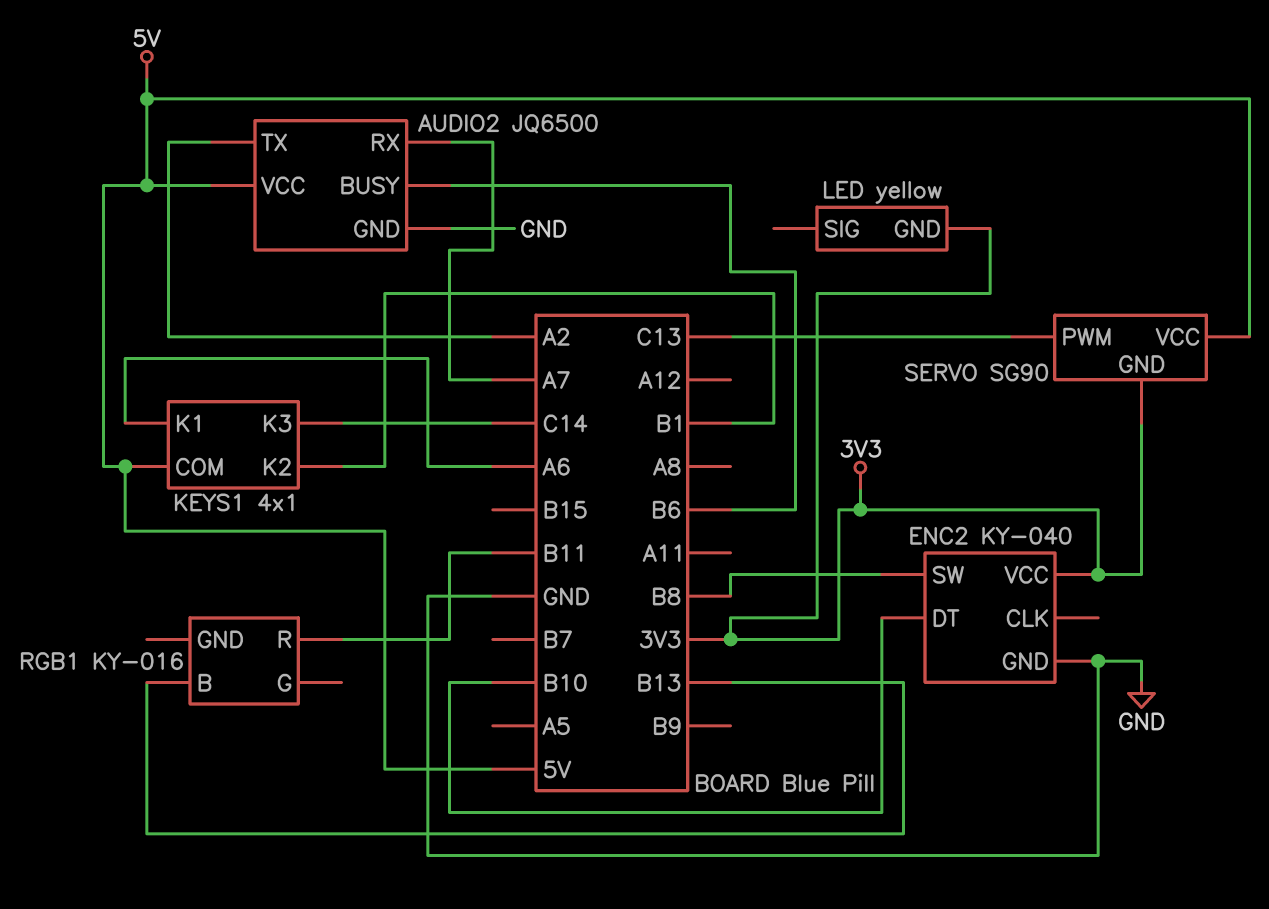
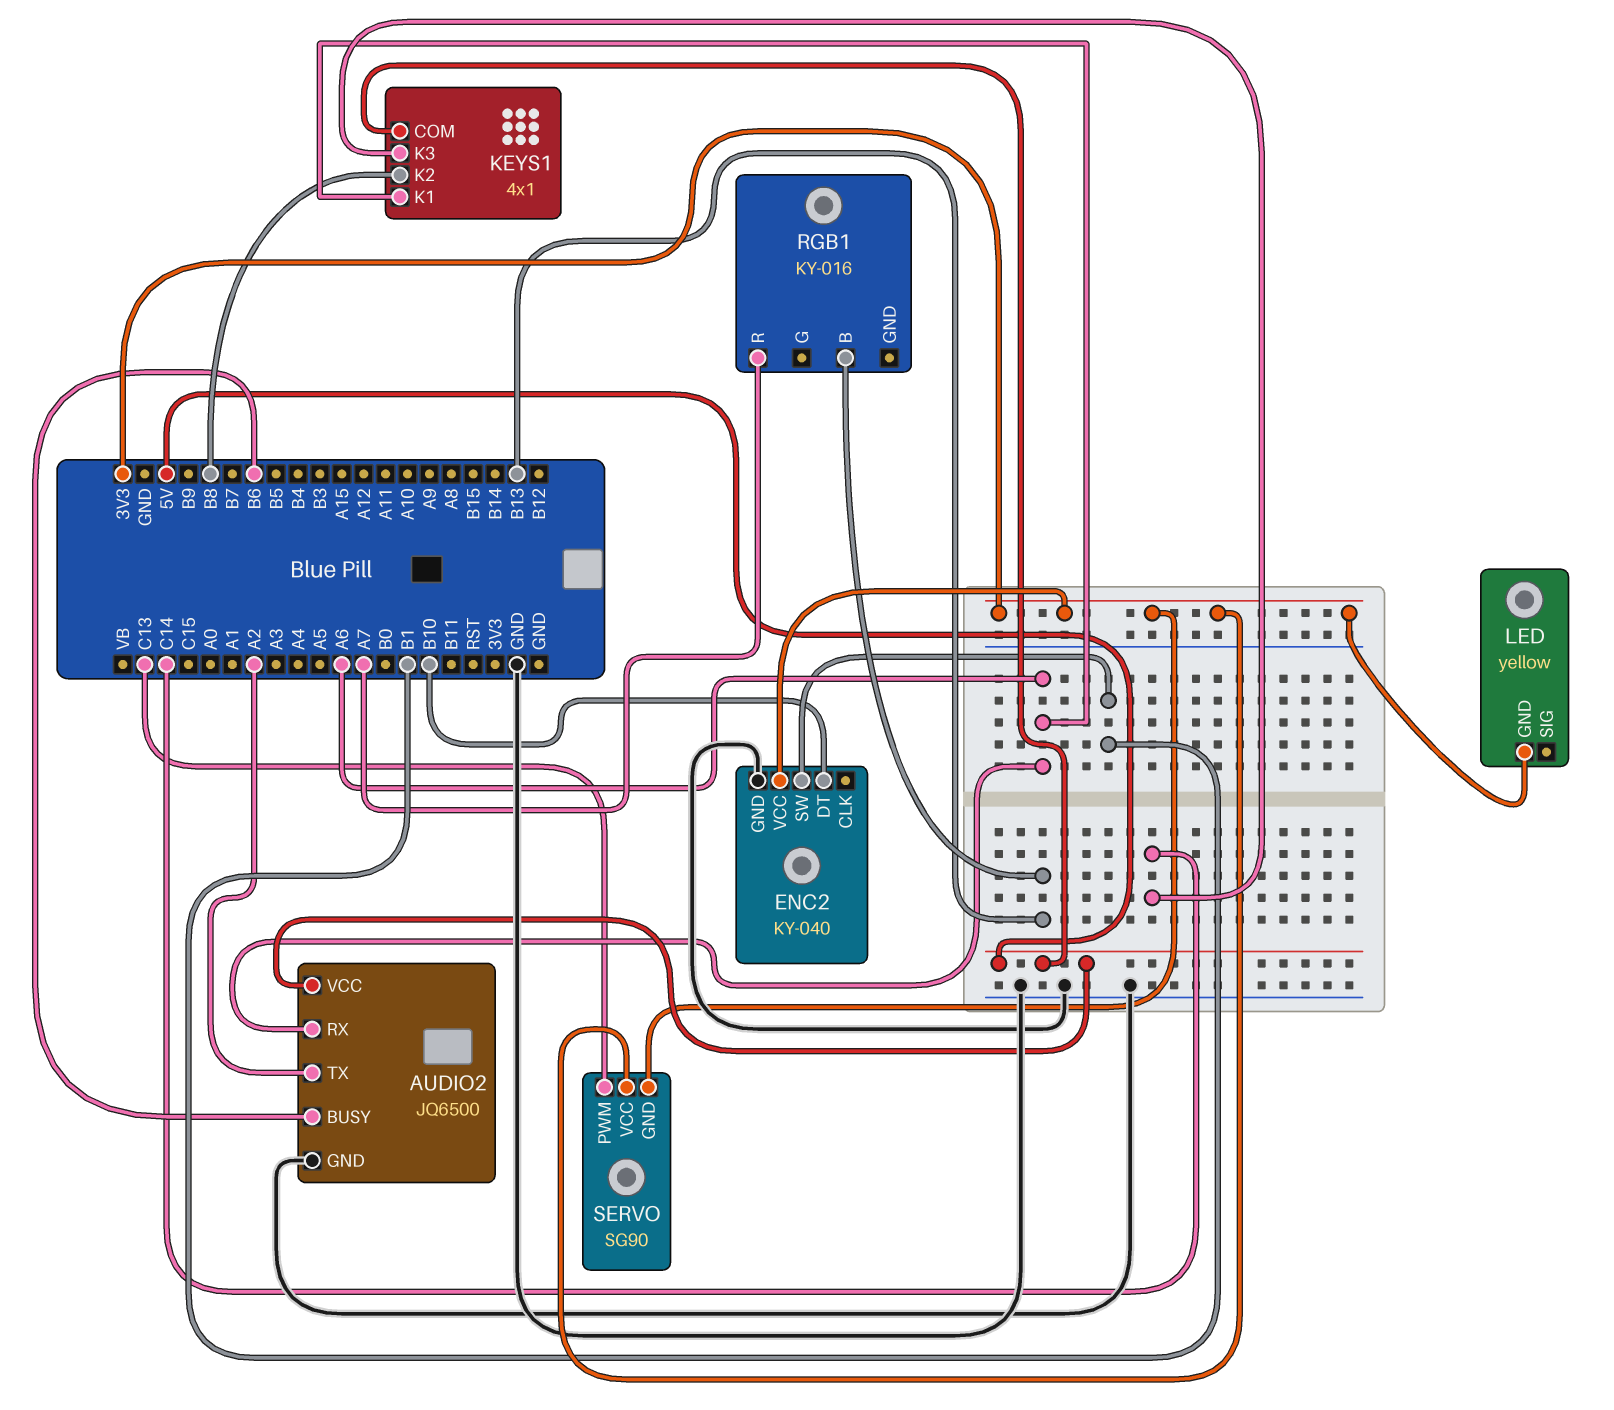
AUDIO2 pin RX: A7 -> A6
ENC2 pin SW: B8 -> B1
KEYS1 pin K2: B1 -> B8
RGB1 pin R: B11 -> A7
SERVO pin VCC: 5V -> 3V3

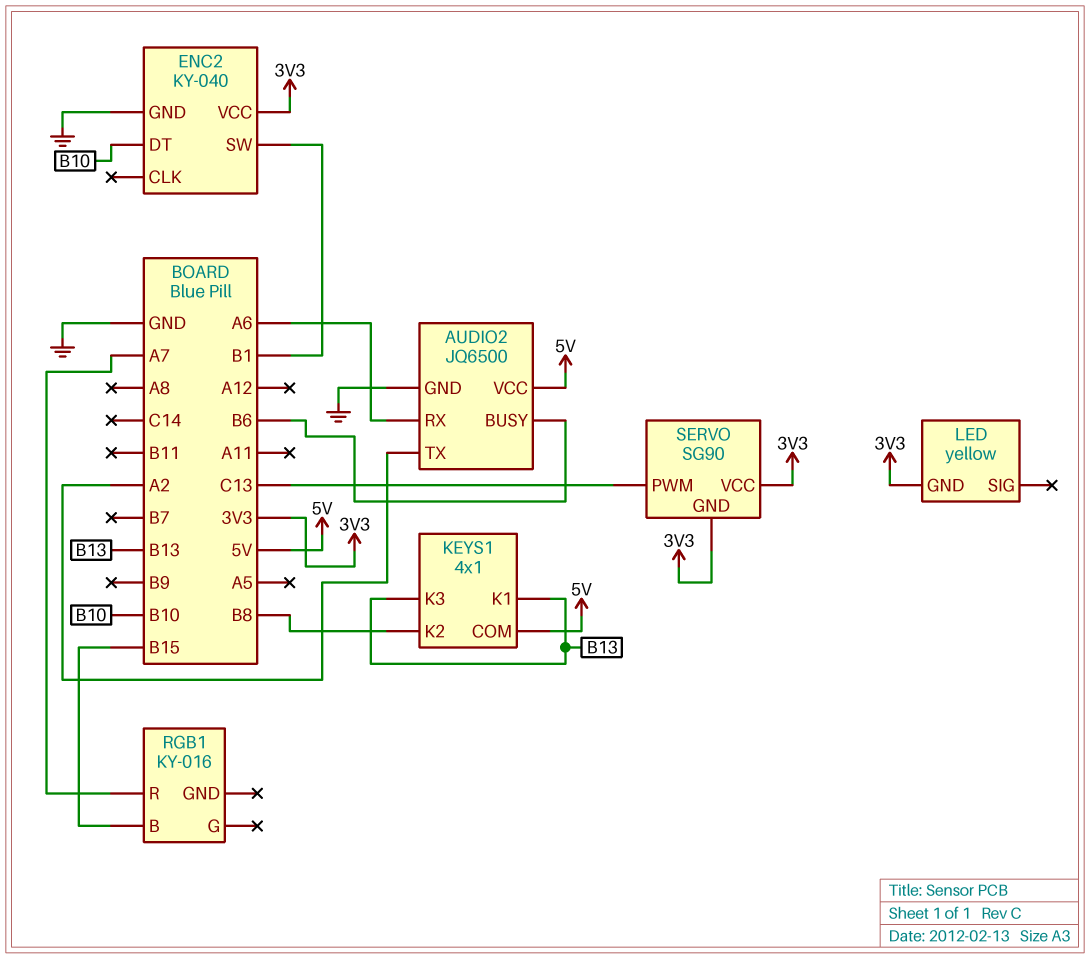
KEYS1 pin K1: A6 -> B13
KEYS1 pin K3: C14 -> B13
RGB1 pin B: B13 -> B15

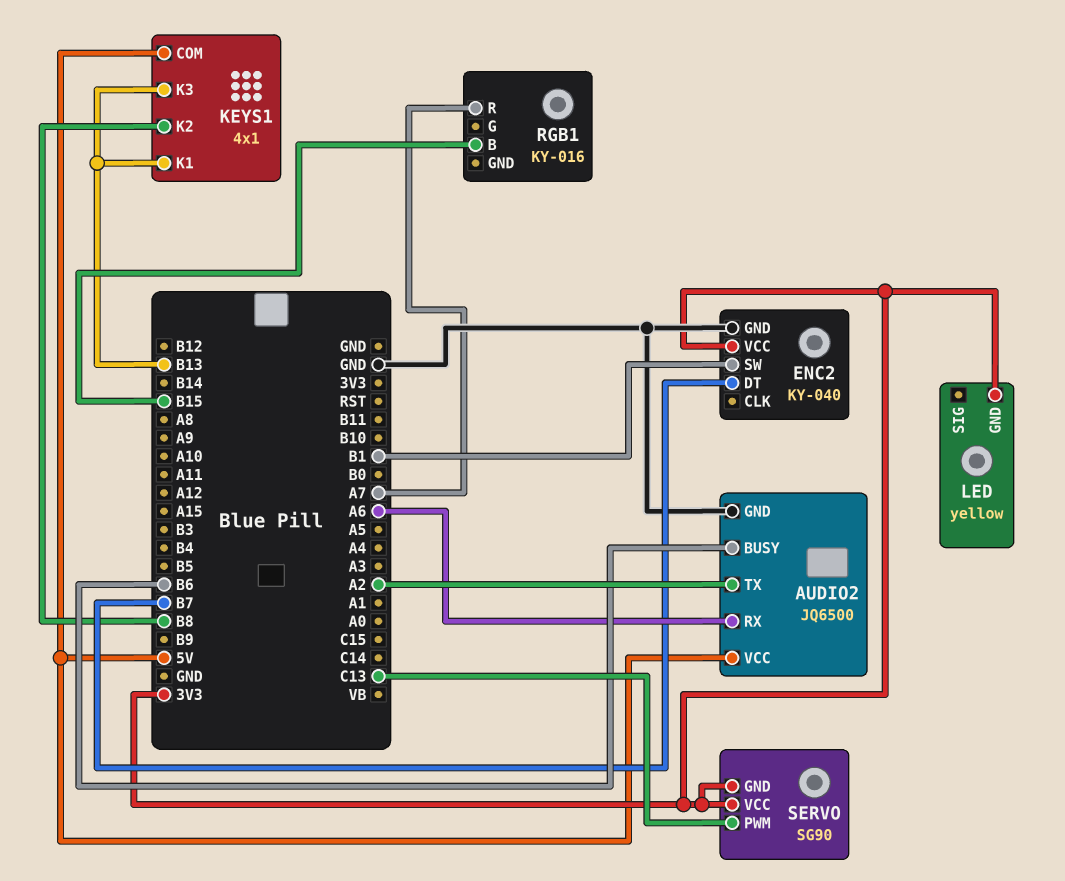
ENC2 pin DT: B10 -> B7

